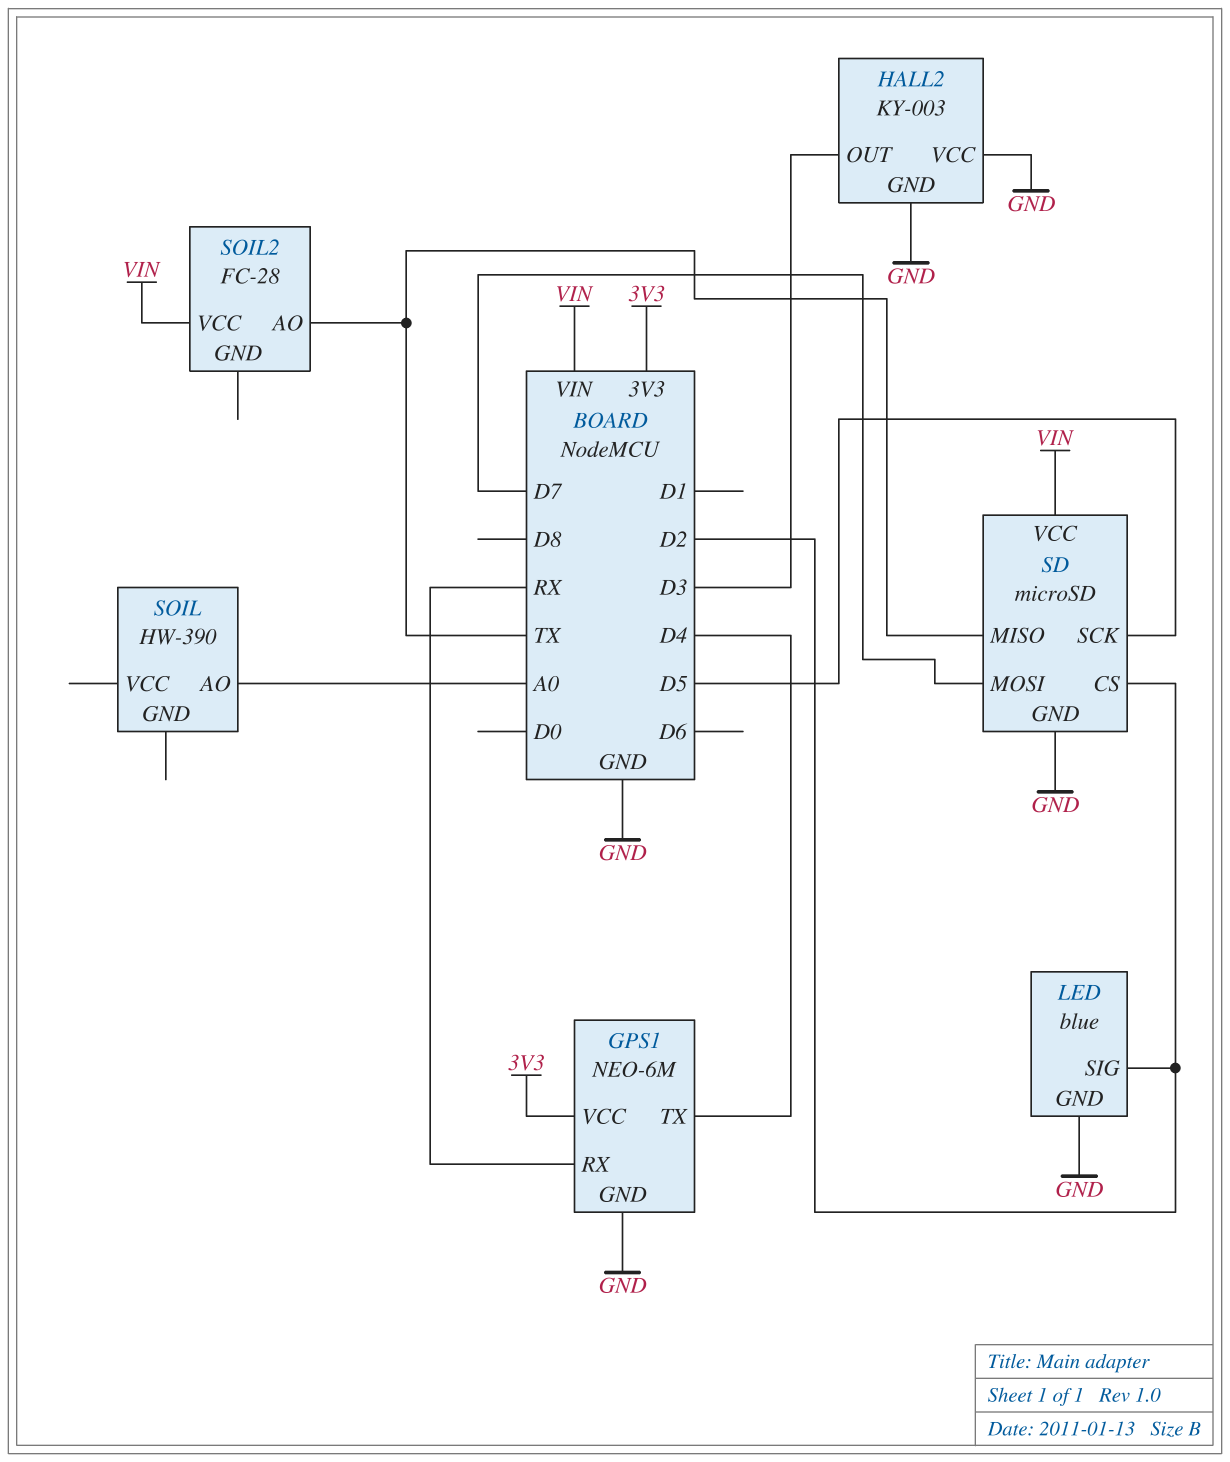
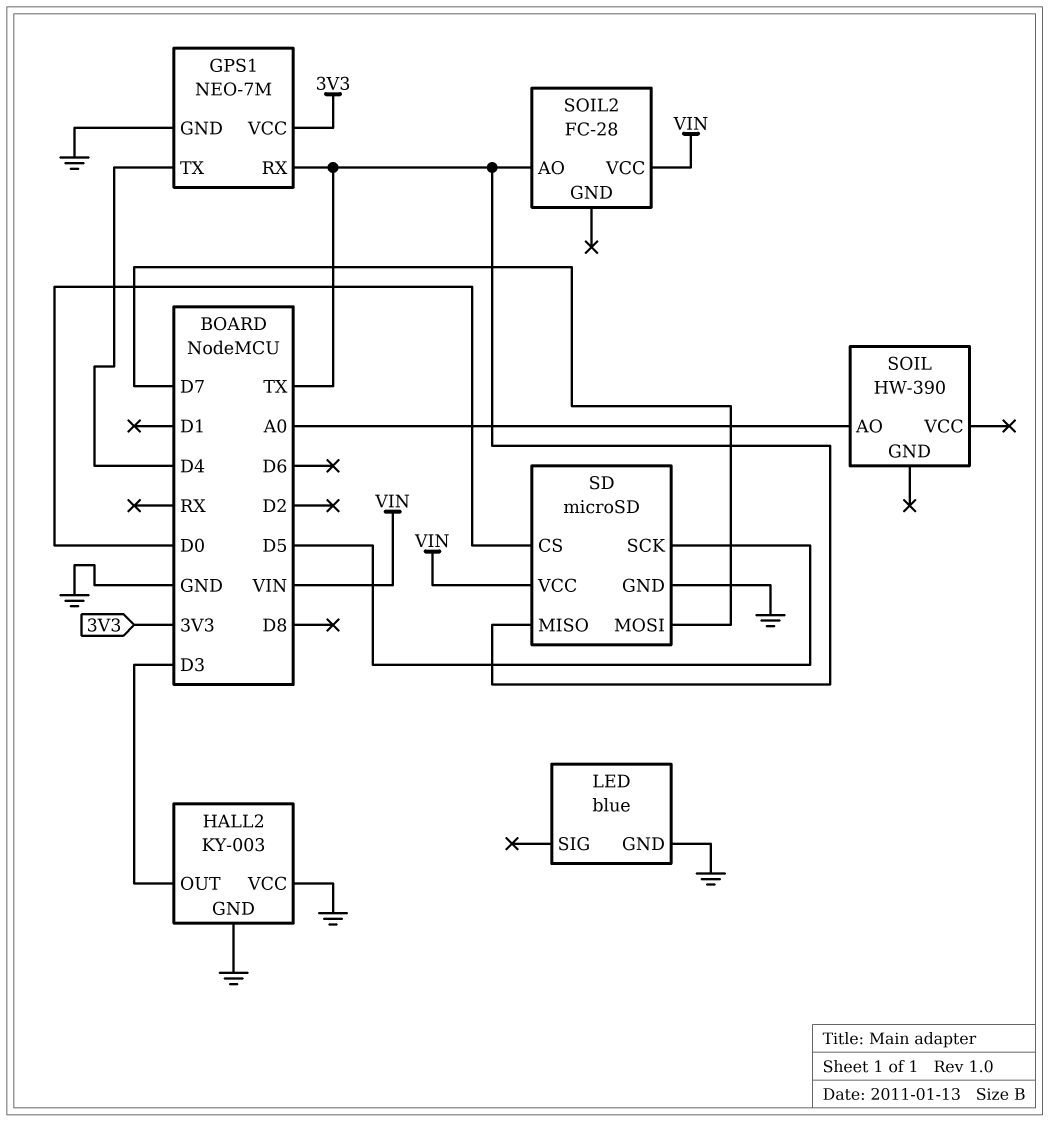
GPS1: NEO-6M -> NEO-7M
GPS1 pin RX: RX -> TX
LED pin SIG: D2 -> none
SD pin CS: D2 -> D0

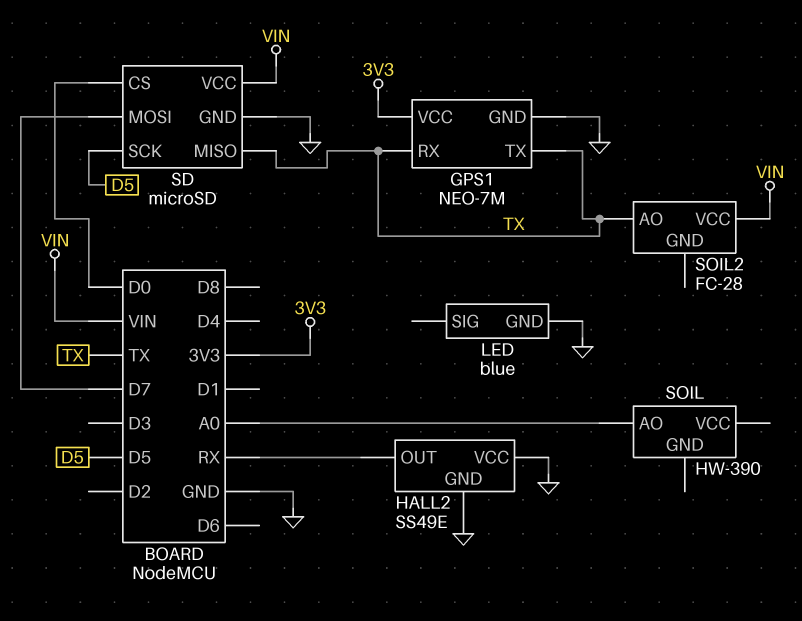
GPS1 pin TX: D4 -> TX
HALL2: KY-003 -> SS49E
HALL2 pin OUT: D3 -> RX

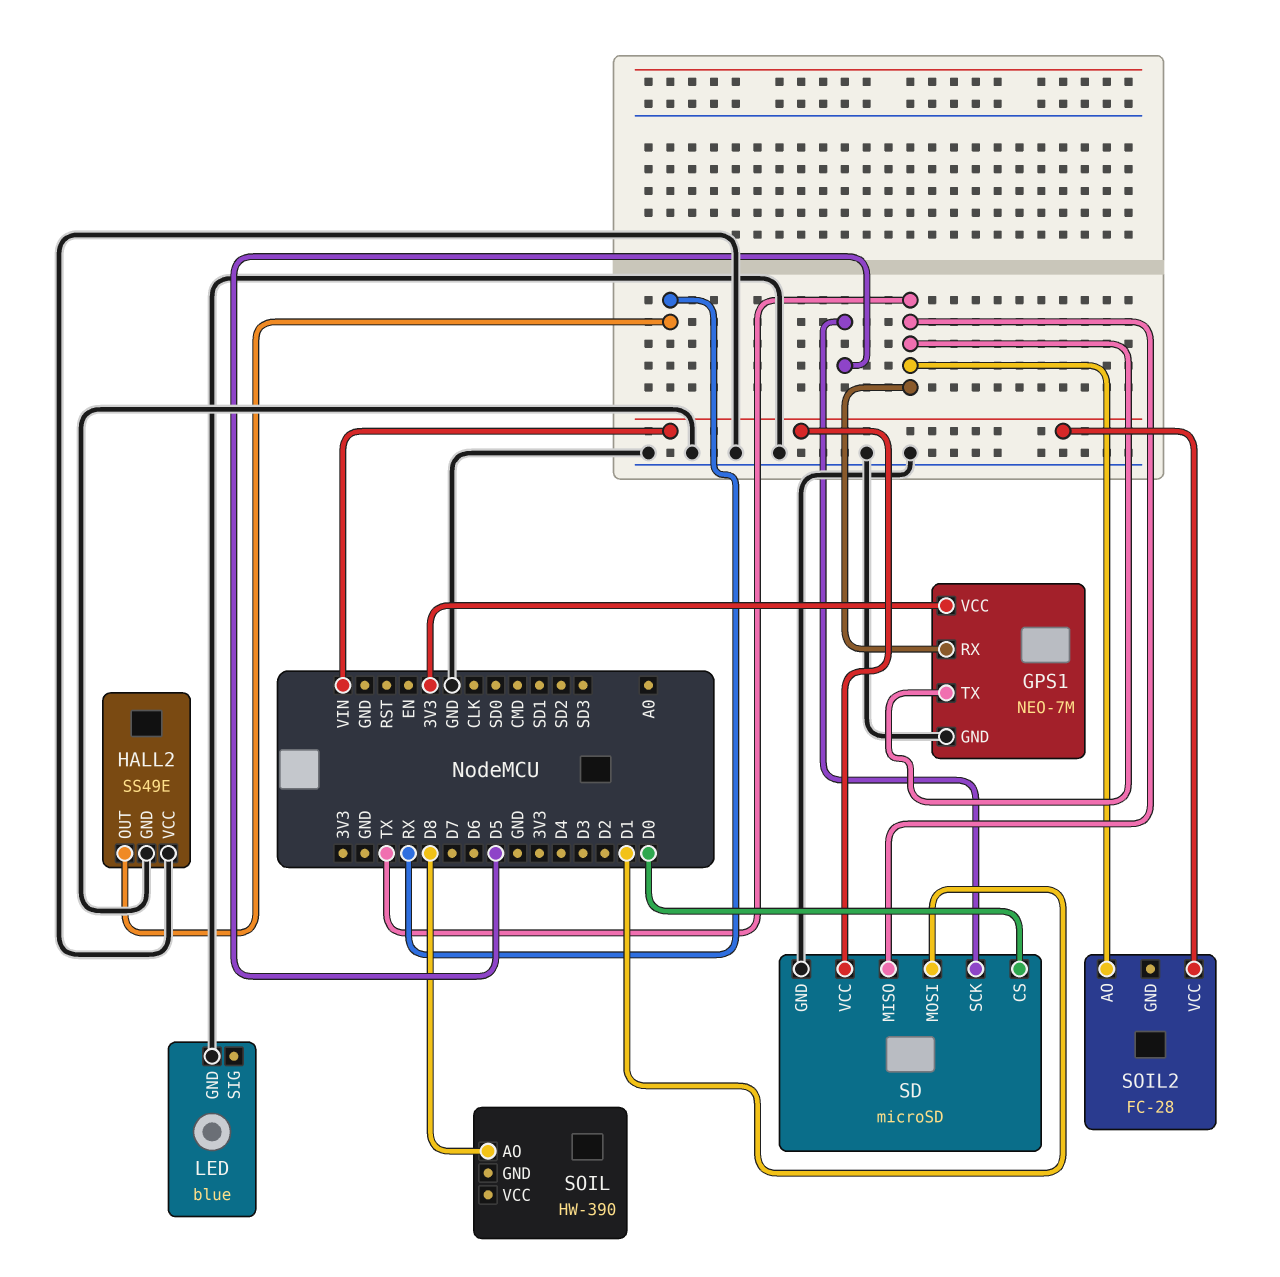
SD pin MOSI: D7 -> D1
SOIL pin AO: A0 -> D8

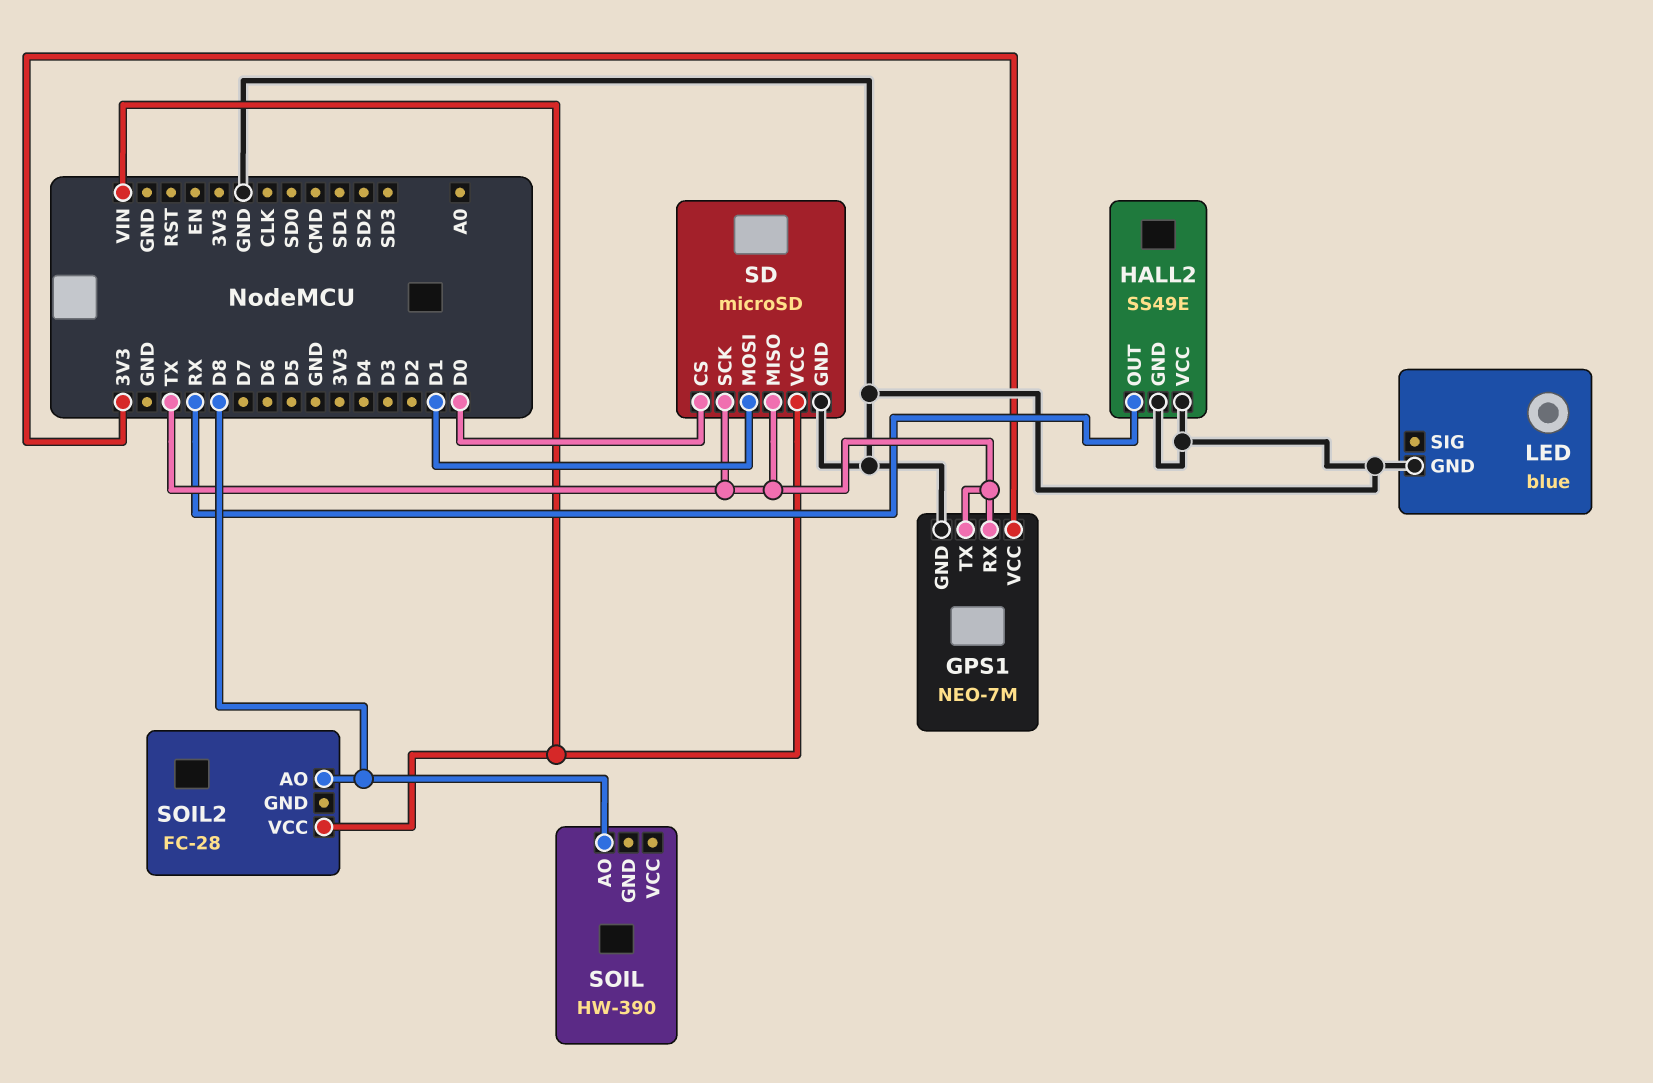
SD pin SCK: D5 -> TX
SOIL2 pin AO: TX -> D8

